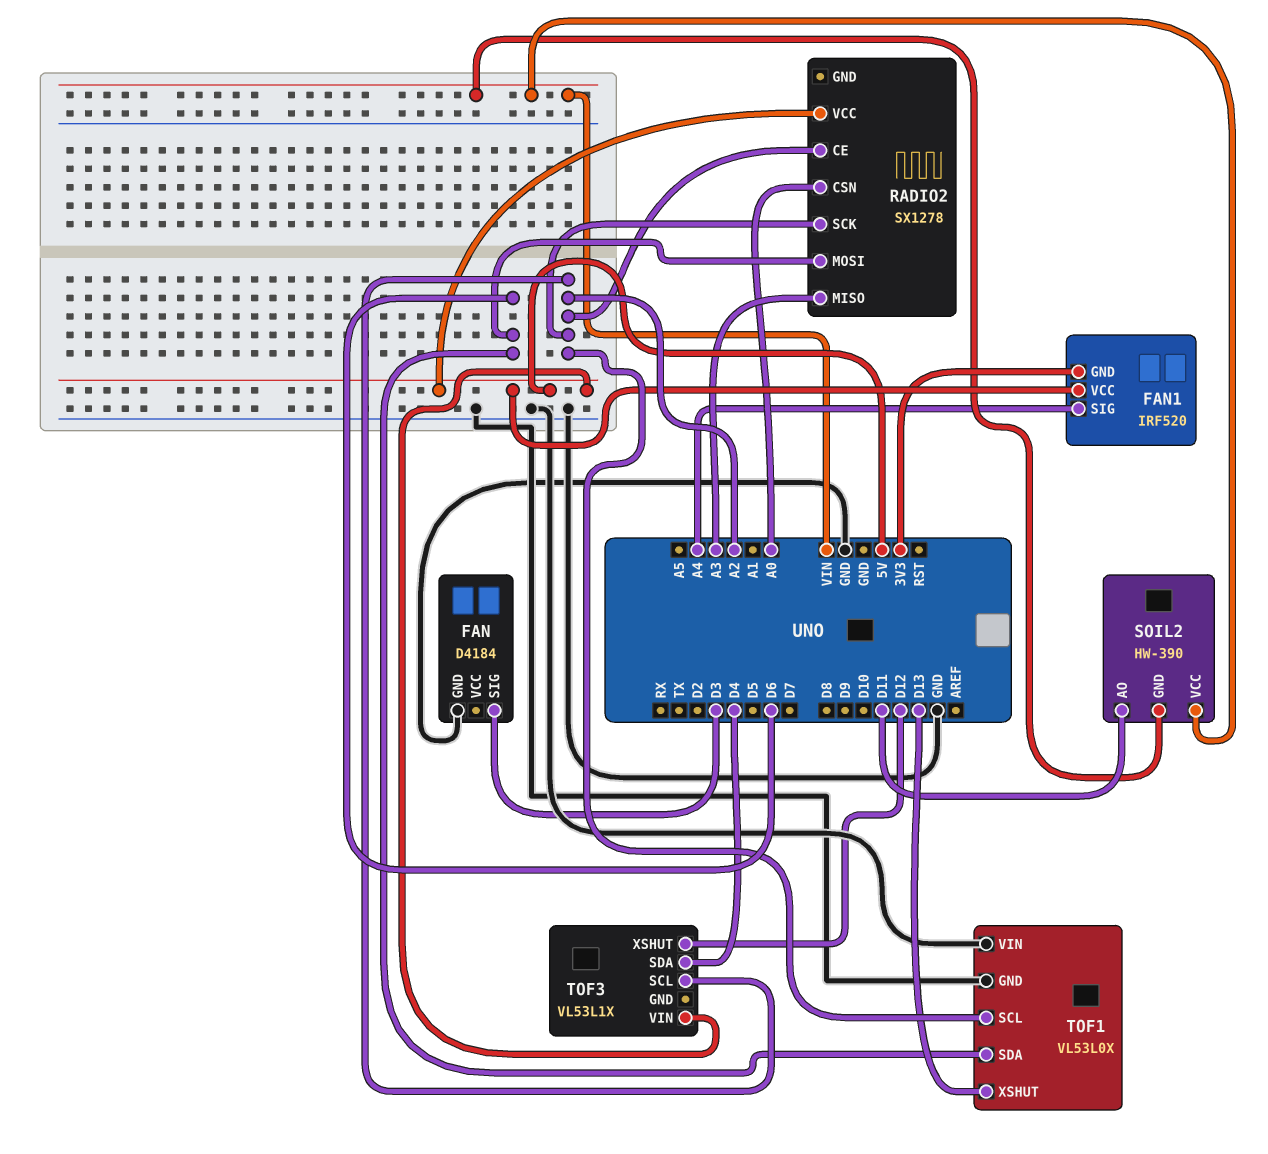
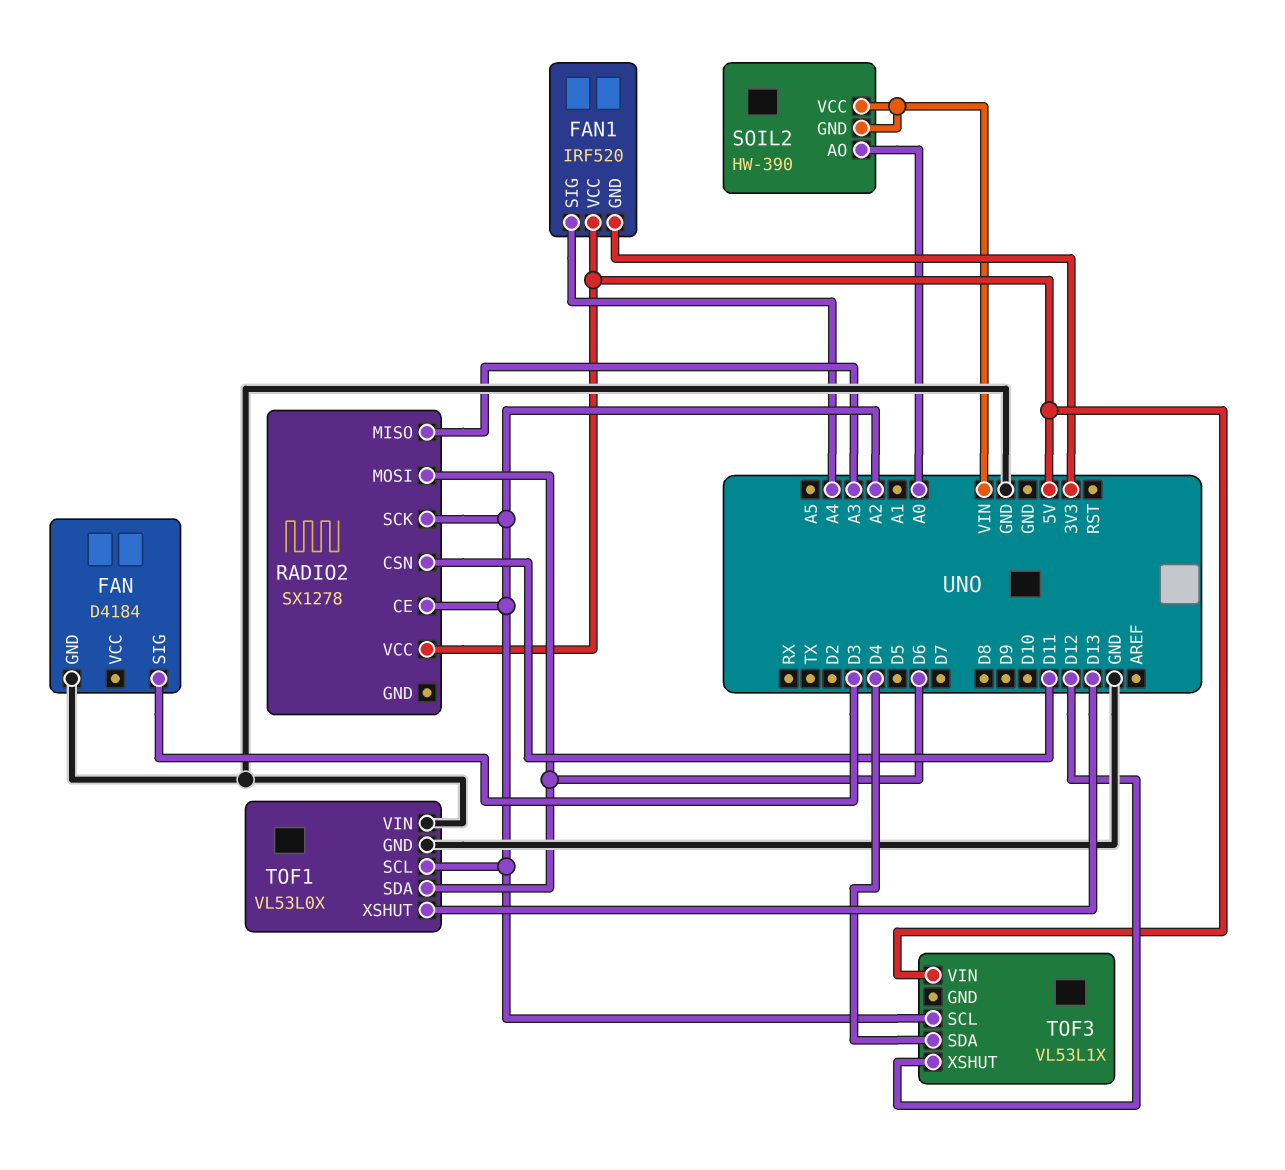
RADIO2 pin CSN: A0 -> D11
SOIL2 pin AO: D11 -> A0

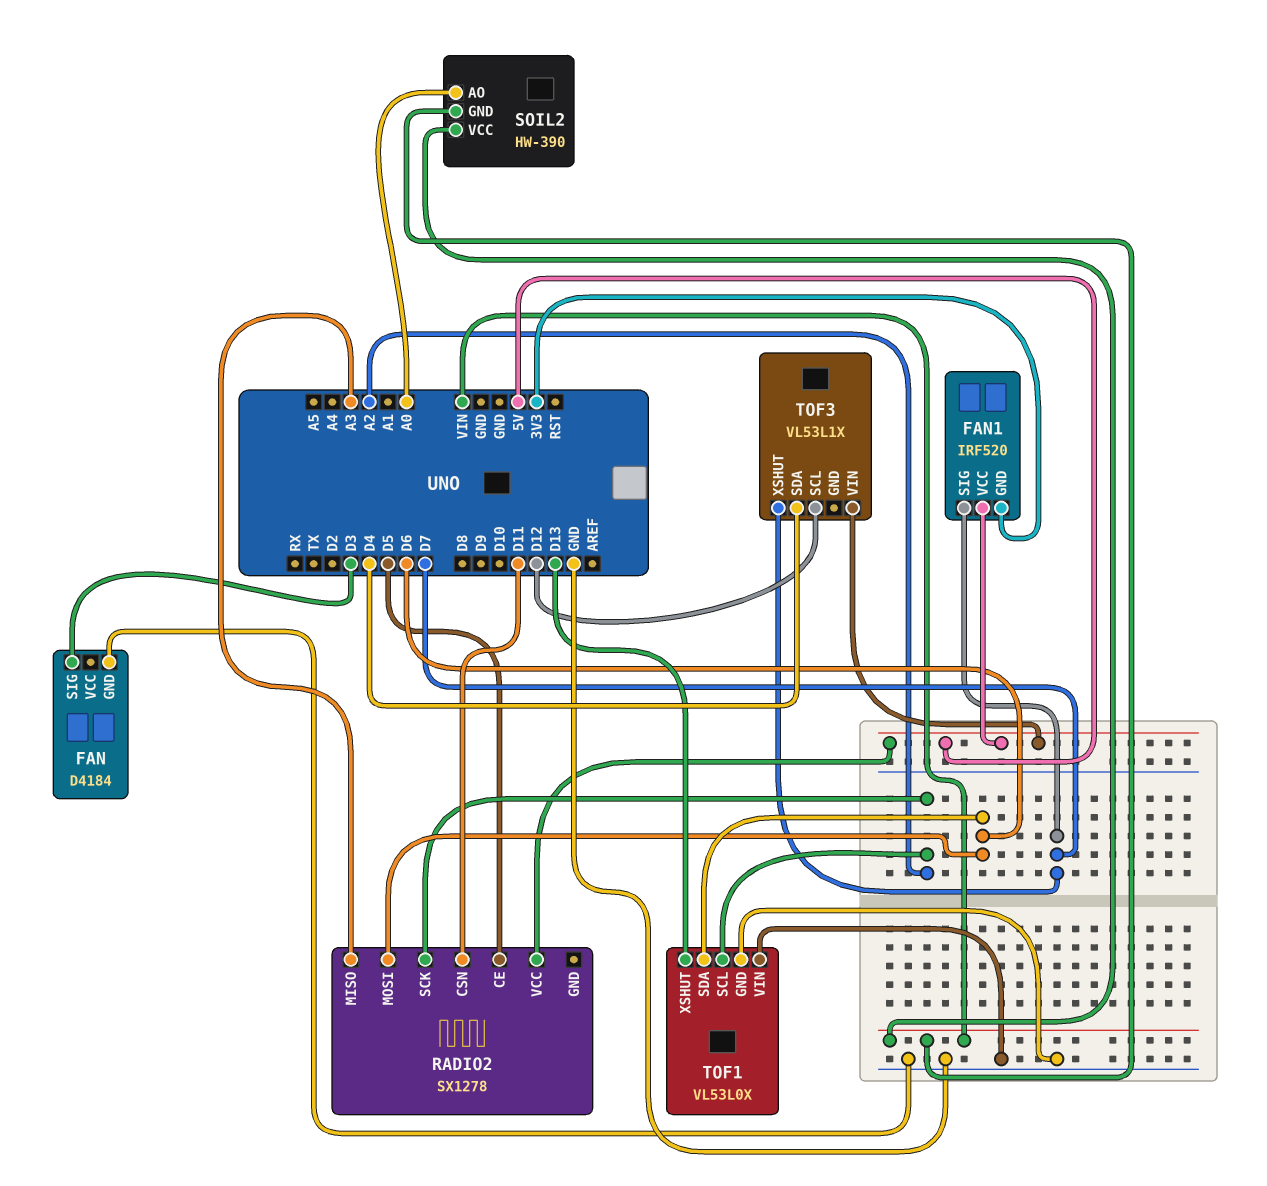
FAN1 pin SIG: A4 -> D7
RADIO2 pin CE: A2 -> D5
TOF3 pin SCL: A2 -> D12
TOF3 pin XSHUT: D12 -> D7

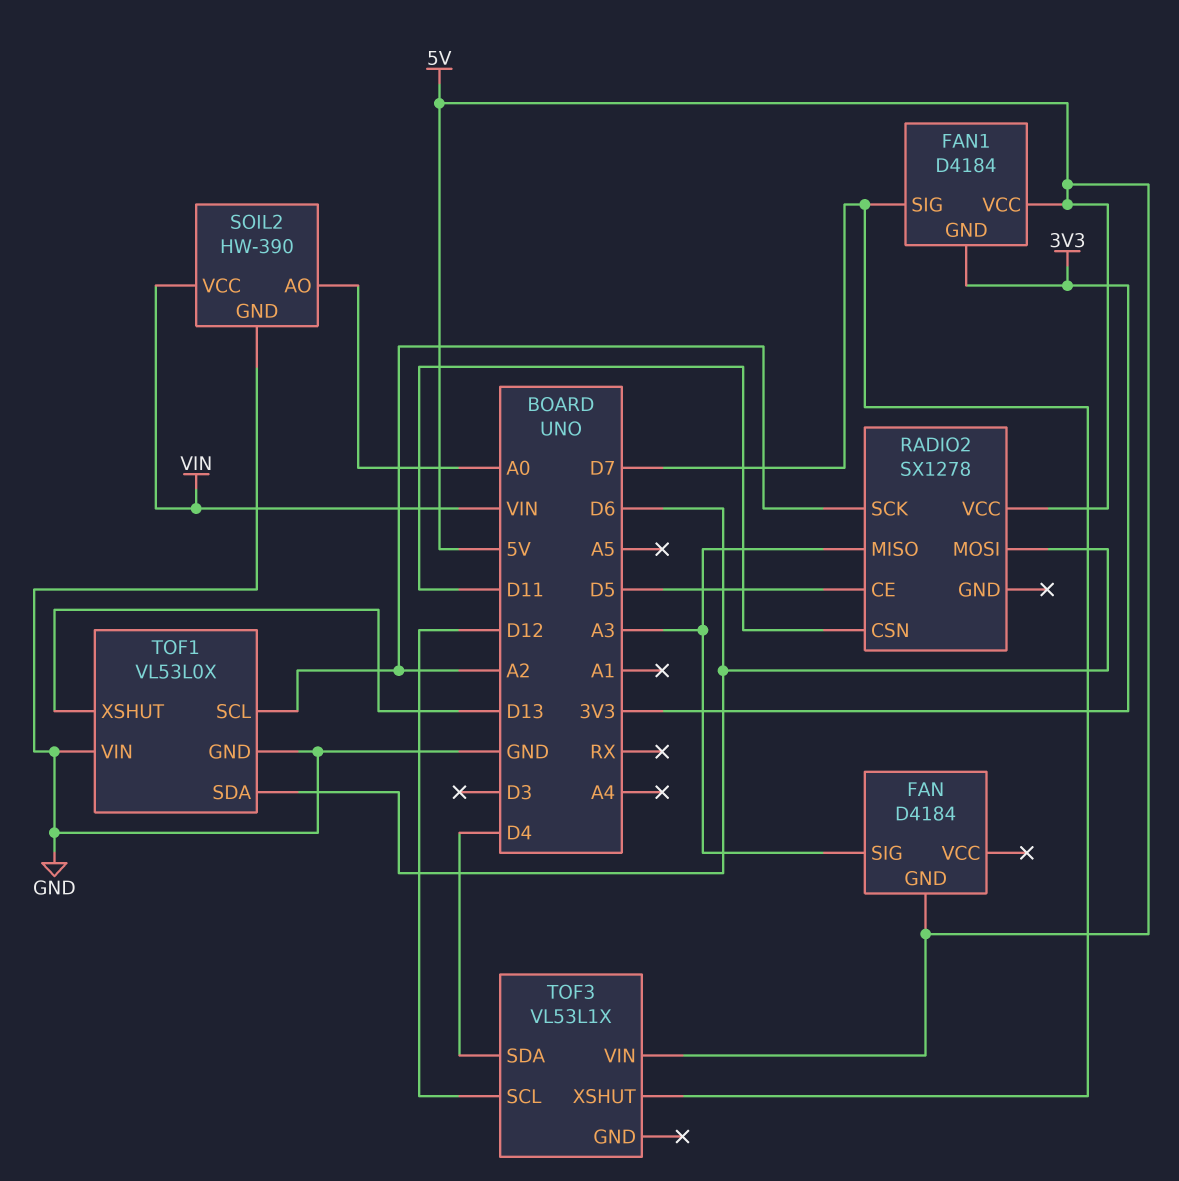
FAN pin GND: GND -> 5V
FAN pin SIG: D3 -> A3
FAN1: IRF520 -> D4184
SOIL2 pin GND: VIN -> GND

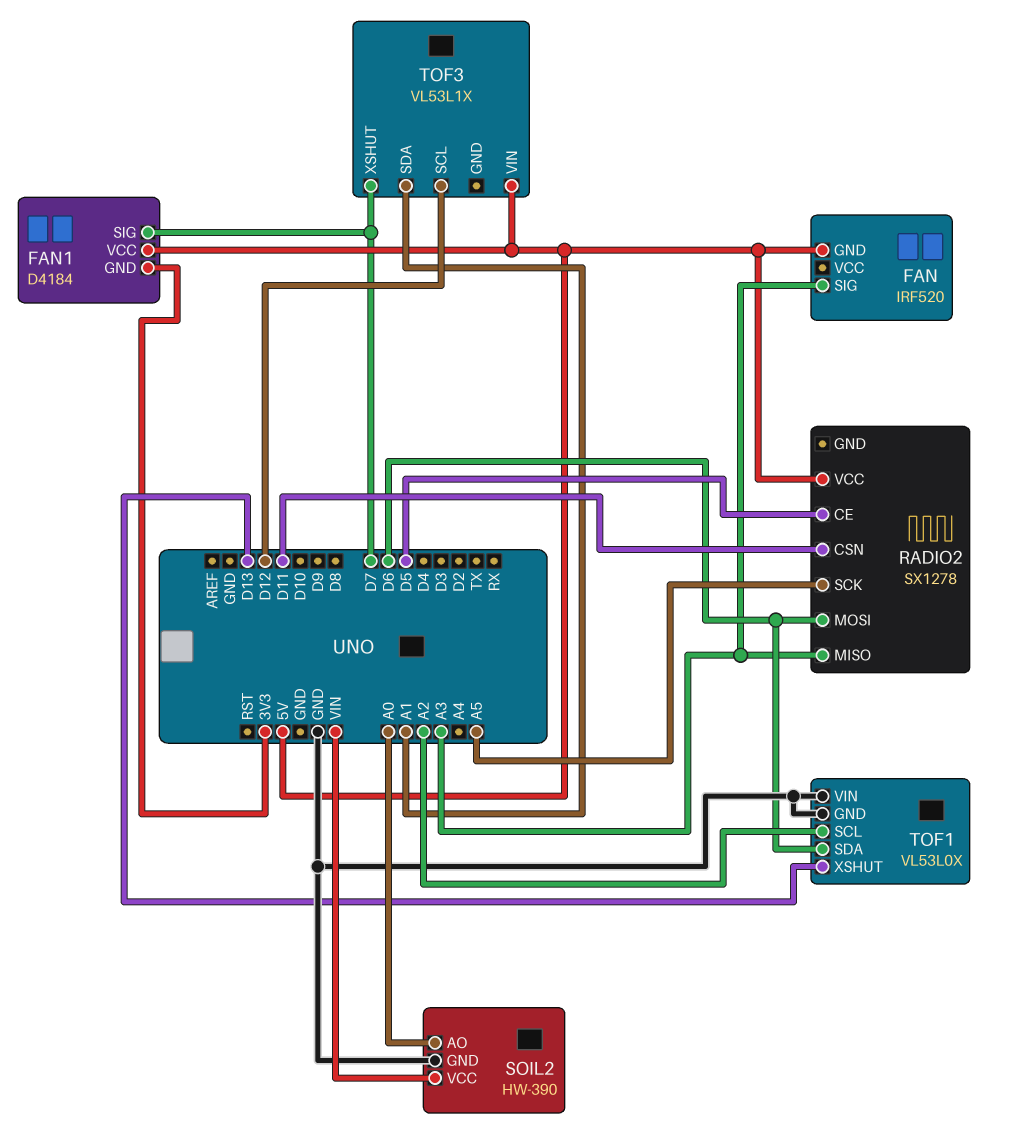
FAN: D4184 -> IRF520
RADIO2 pin SCK: A2 -> A5
TOF3 pin SDA: D4 -> A1

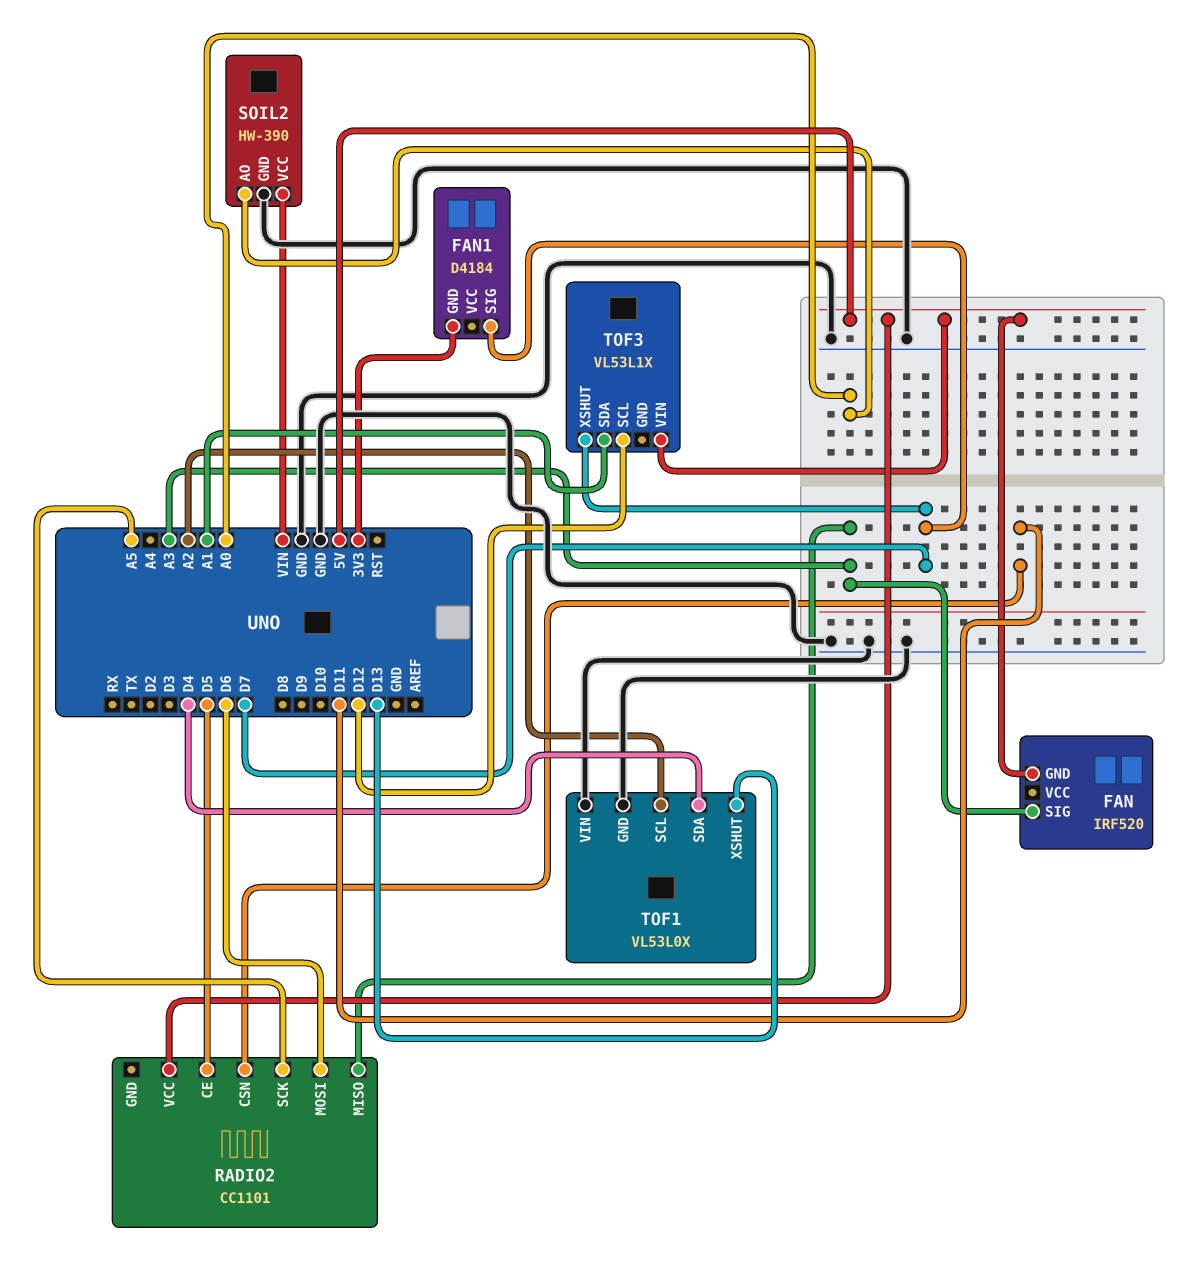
FAN1 pin VCC: 5V -> none
RADIO2: SX1278 -> CC1101
TOF1 pin SDA: D6 -> D4

